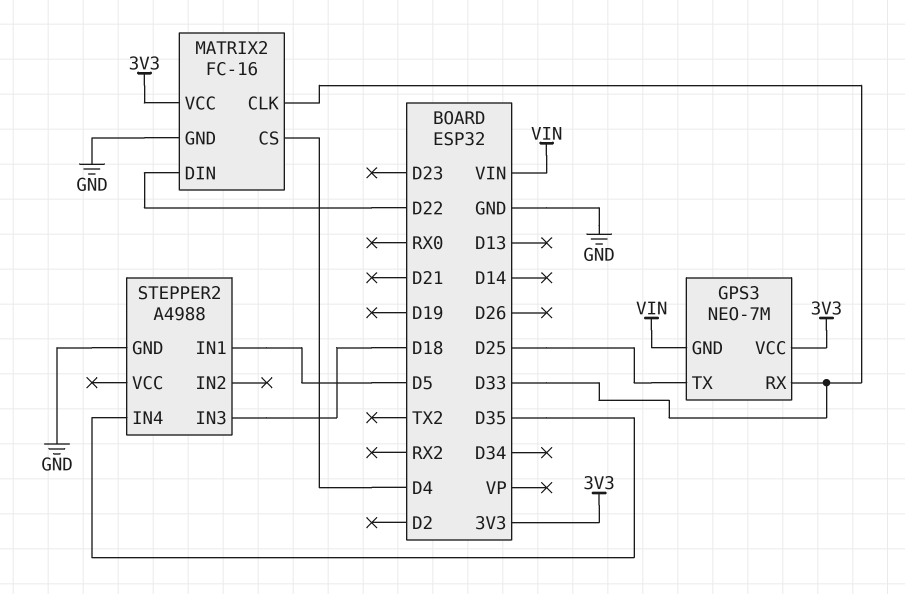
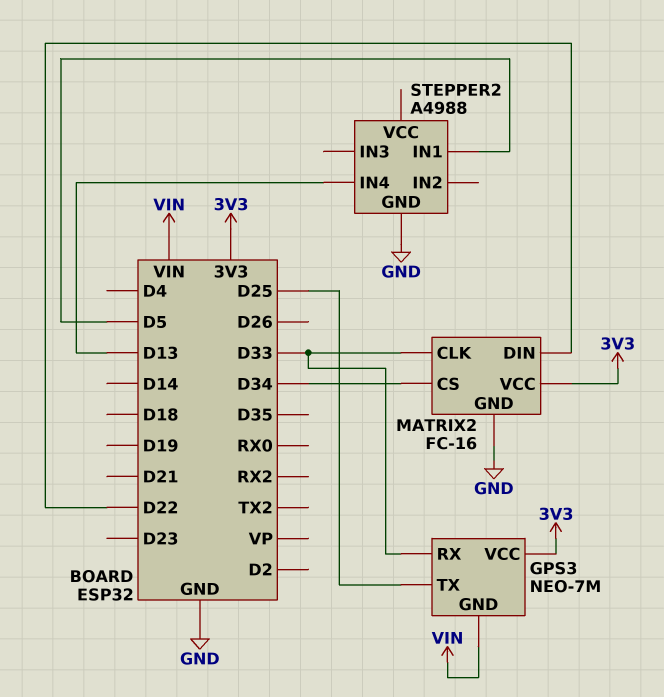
MATRIX2 pin CS: D4 -> D34
STEPPER2 pin IN3: D18 -> none
STEPPER2 pin IN4: D35 -> D13

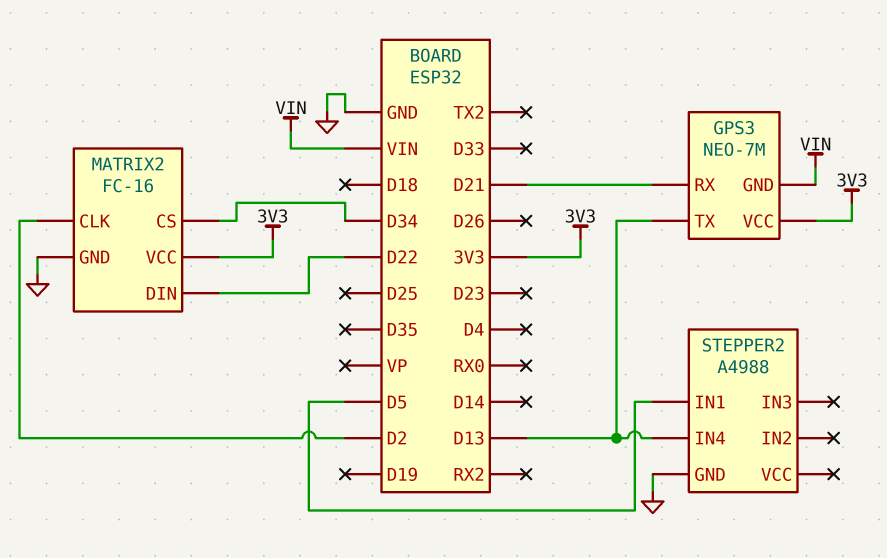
GPS3 pin RX: D33 -> D21
GPS3 pin TX: D25 -> D13
MATRIX2 pin CLK: D33 -> D2

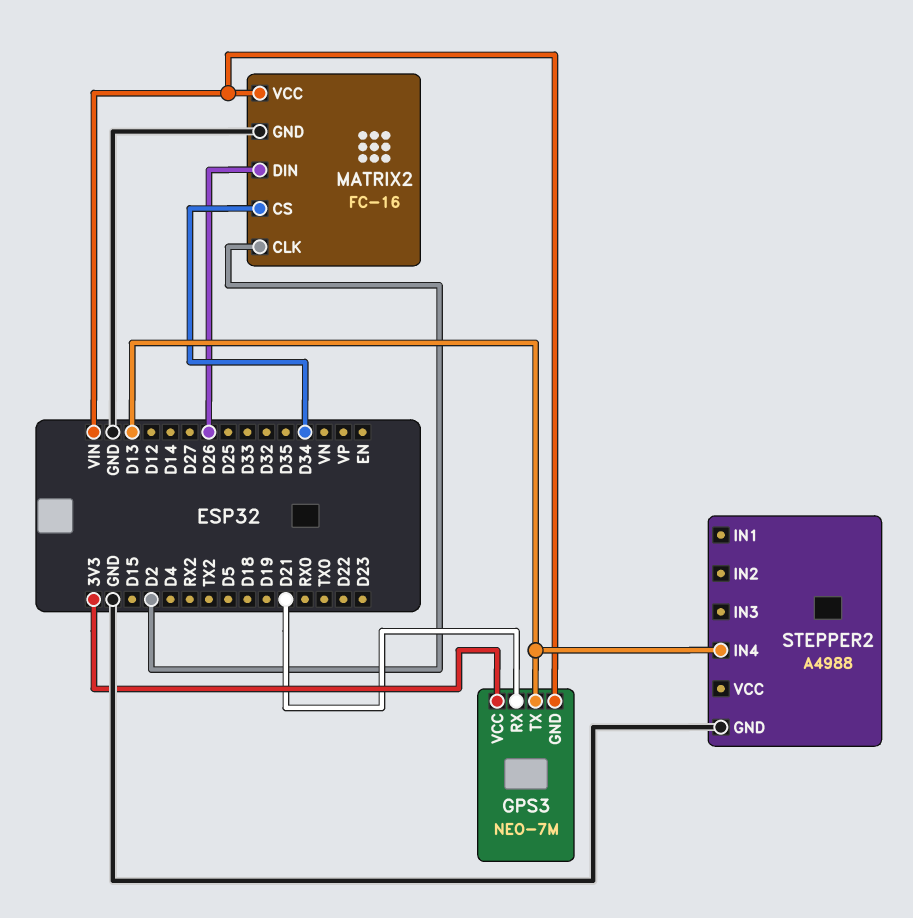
MATRIX2 pin DIN: D22 -> D26
MATRIX2 pin VCC: 3V3 -> VIN
STEPPER2 pin IN1: D5 -> none

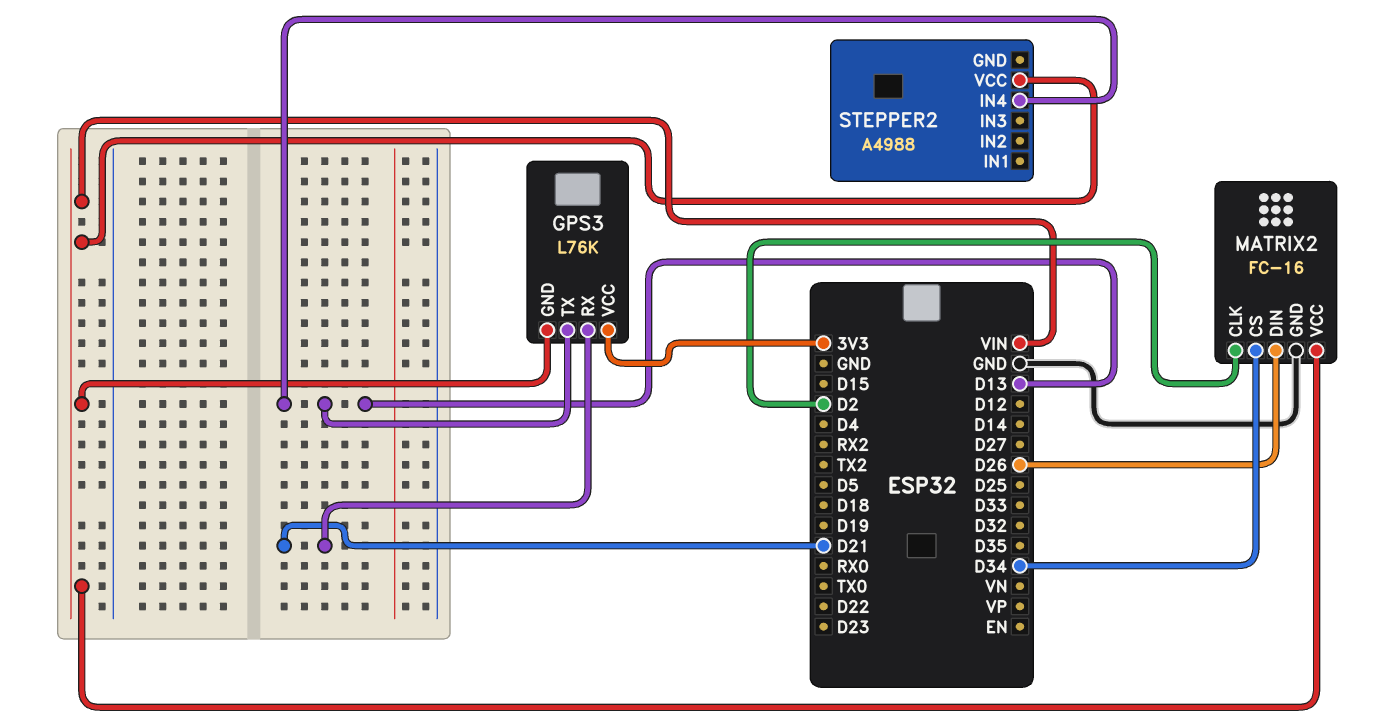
GPS3: NEO-7M -> L76K
STEPPER2 pin GND: GND -> none
STEPPER2 pin VCC: none -> VIN

